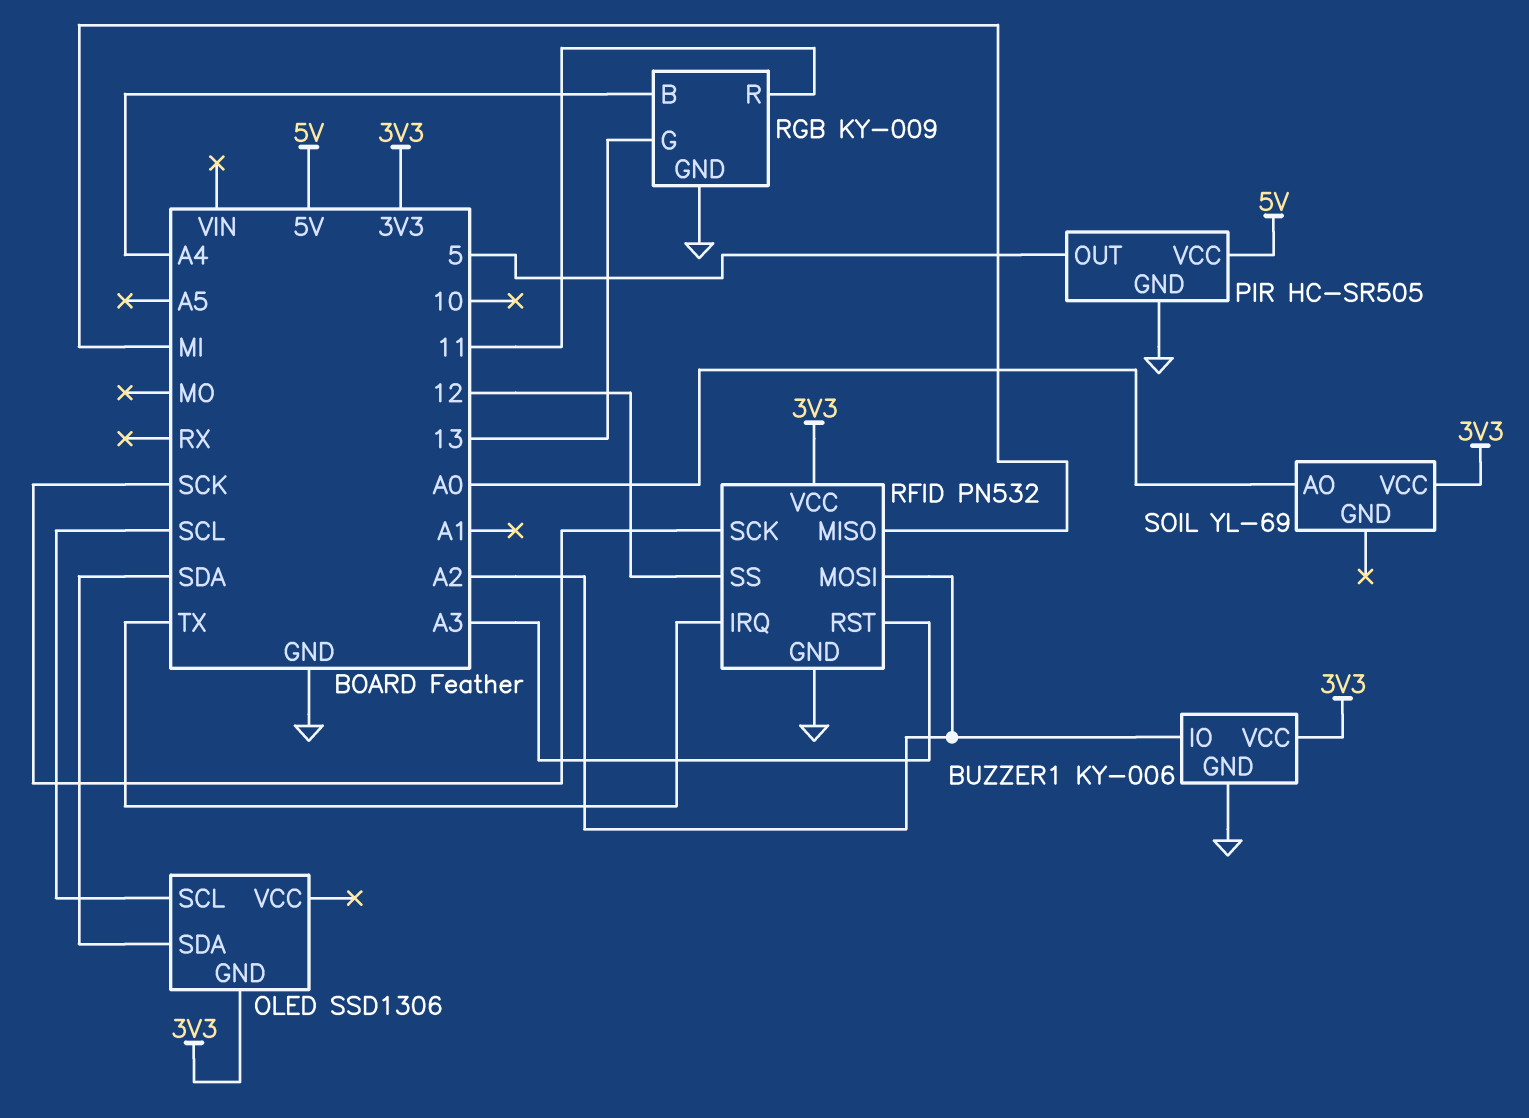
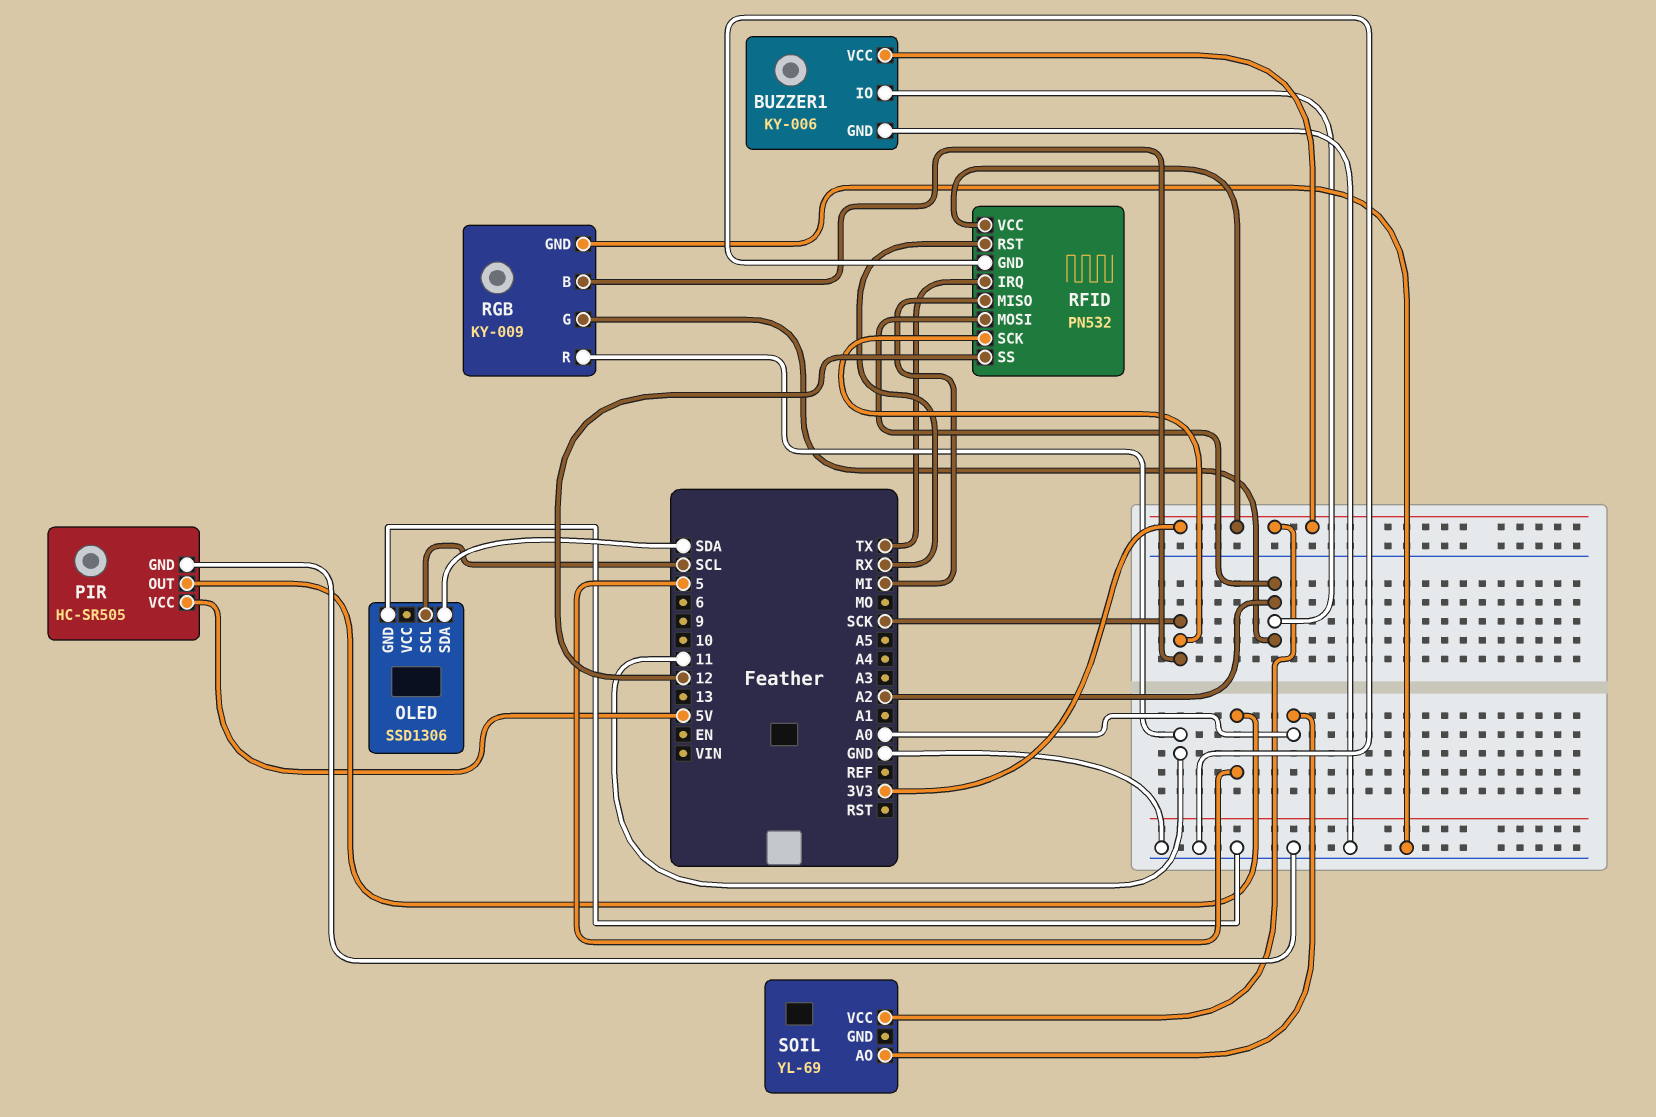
OLED pin GND: 3V3 -> GND
RFID pin RST: A3 -> RX
RGB pin B: A4 -> SCK
RGB pin G: 13 -> A2

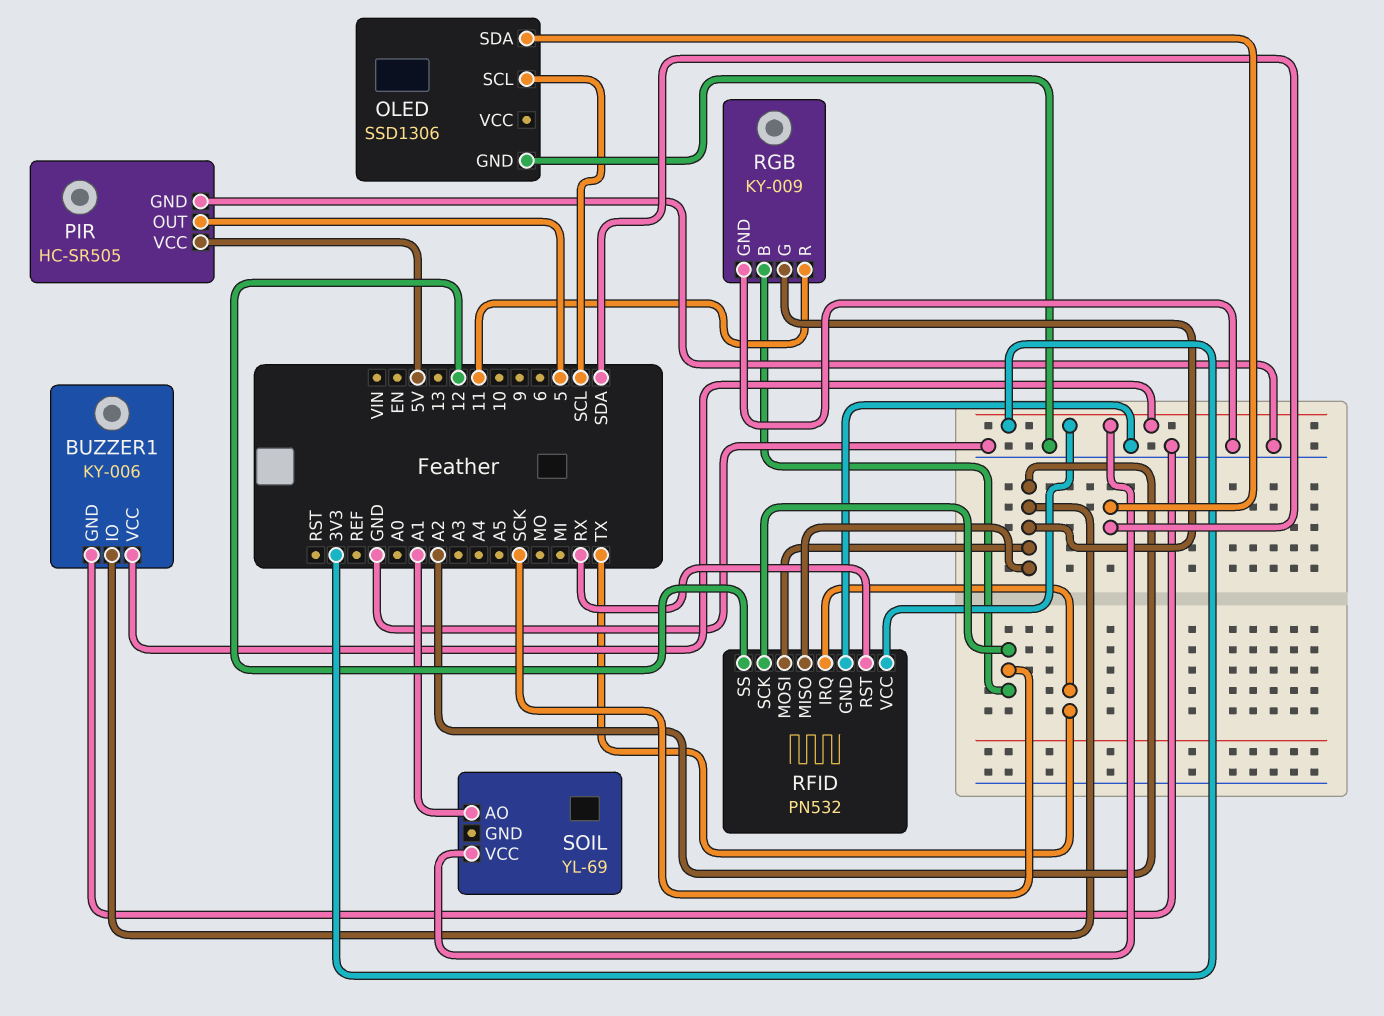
RFID pin MISO: MI -> A2
SOIL pin AO: A0 -> A1

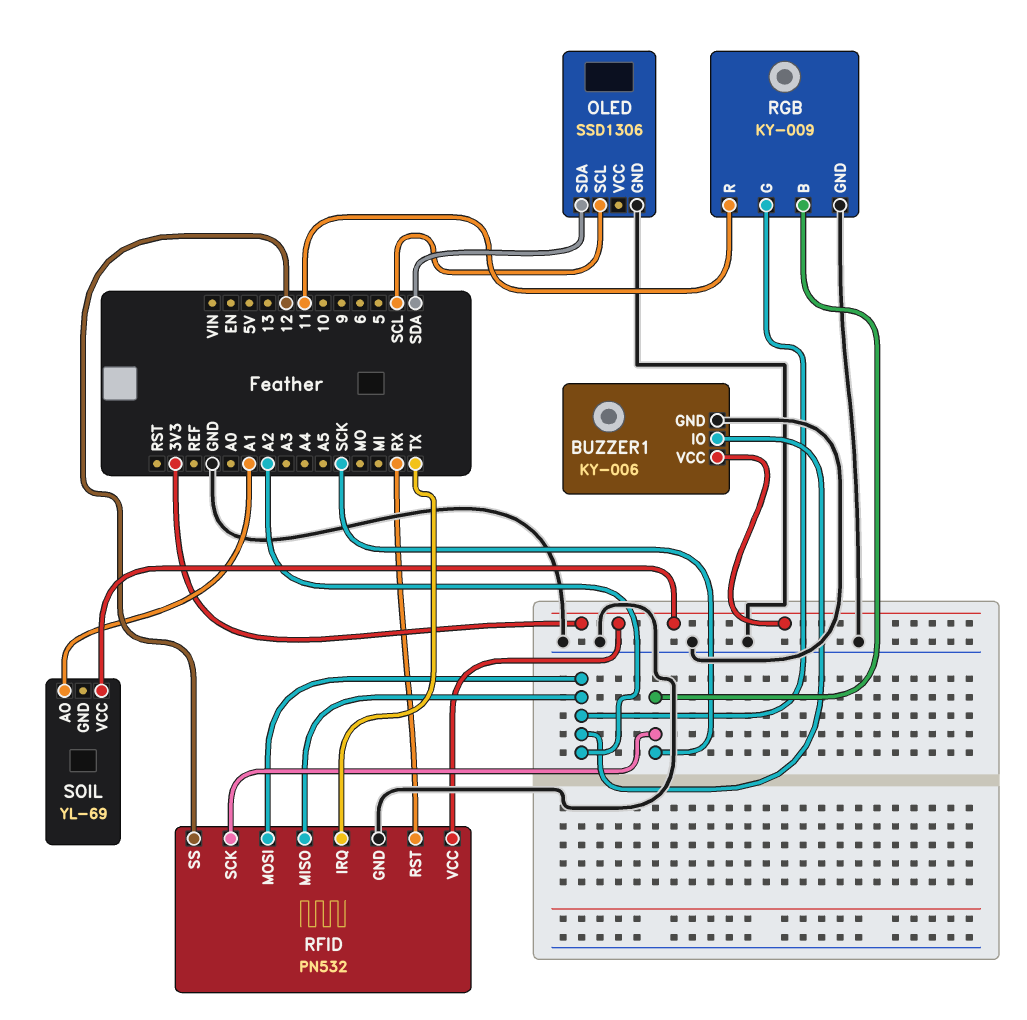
PIR: HC-SR505 -> none
PIR pin GND: GND -> none
PIR pin OUT: 5 -> none
PIR pin VCC: 5V -> none

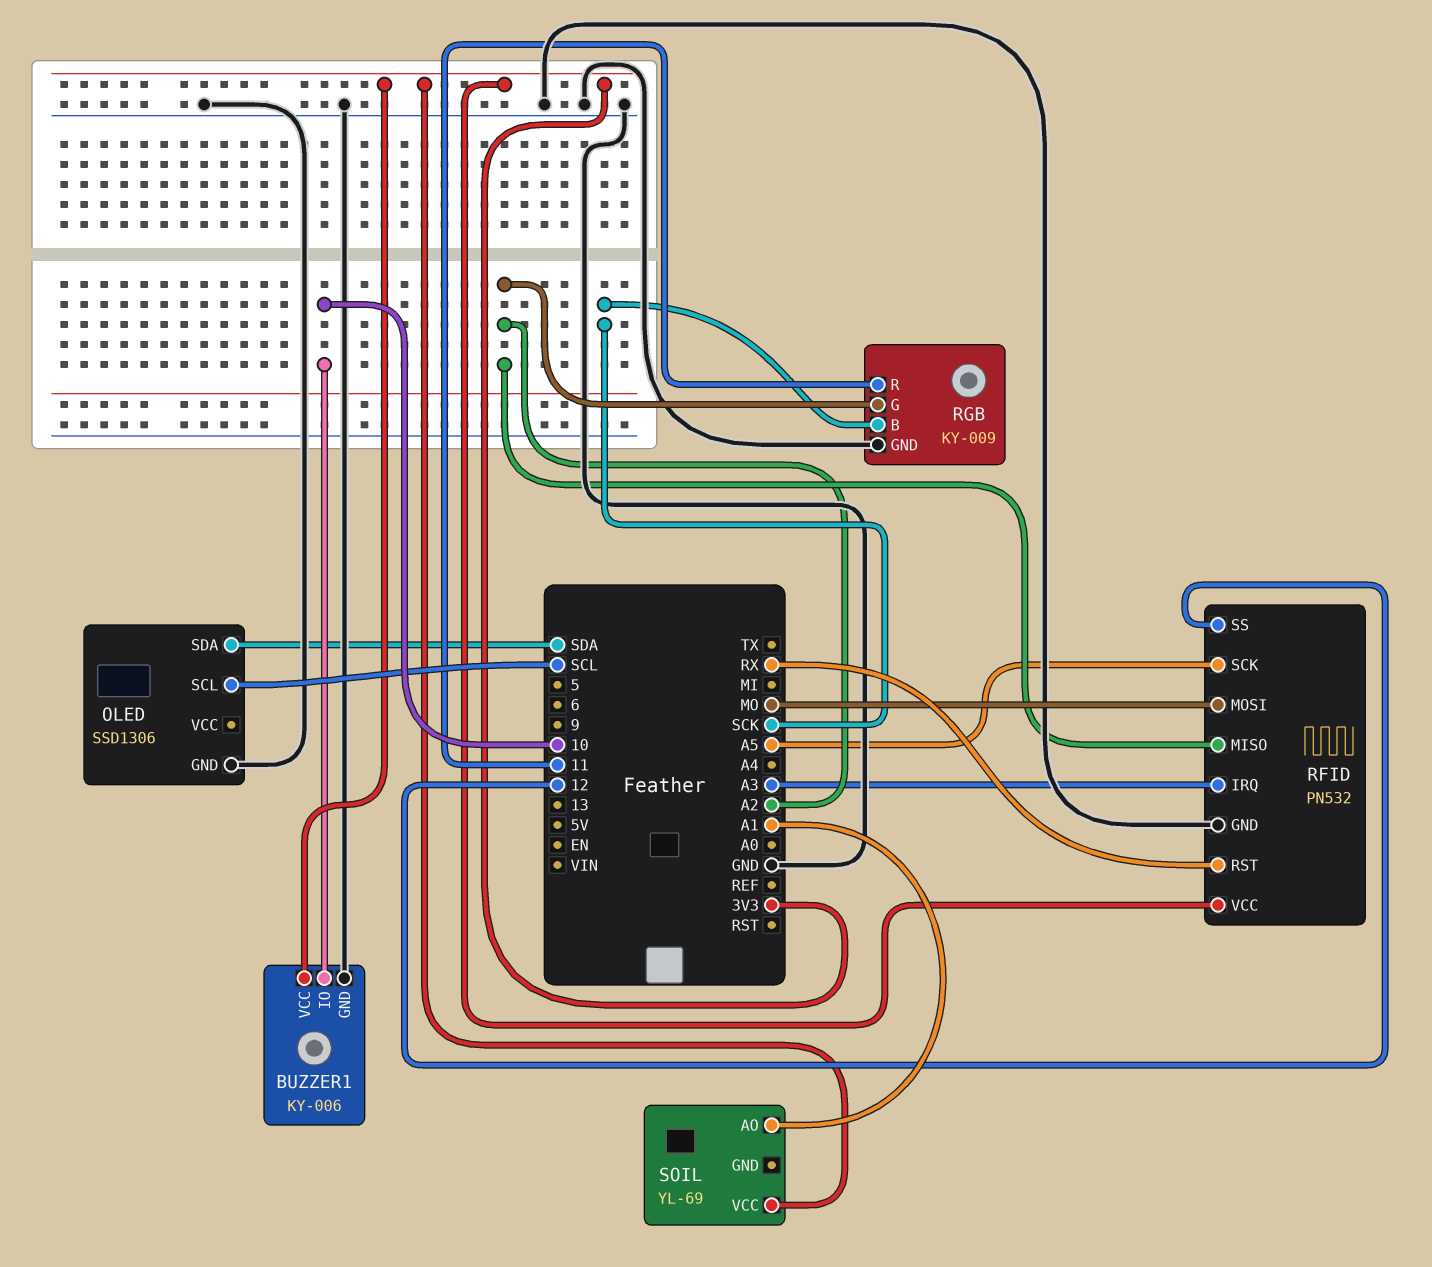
BUZZER1 pin IO: A2 -> 10
RFID pin IRQ: TX -> A3
RFID pin MOSI: A2 -> MO
RFID pin SCK: SCK -> A5

